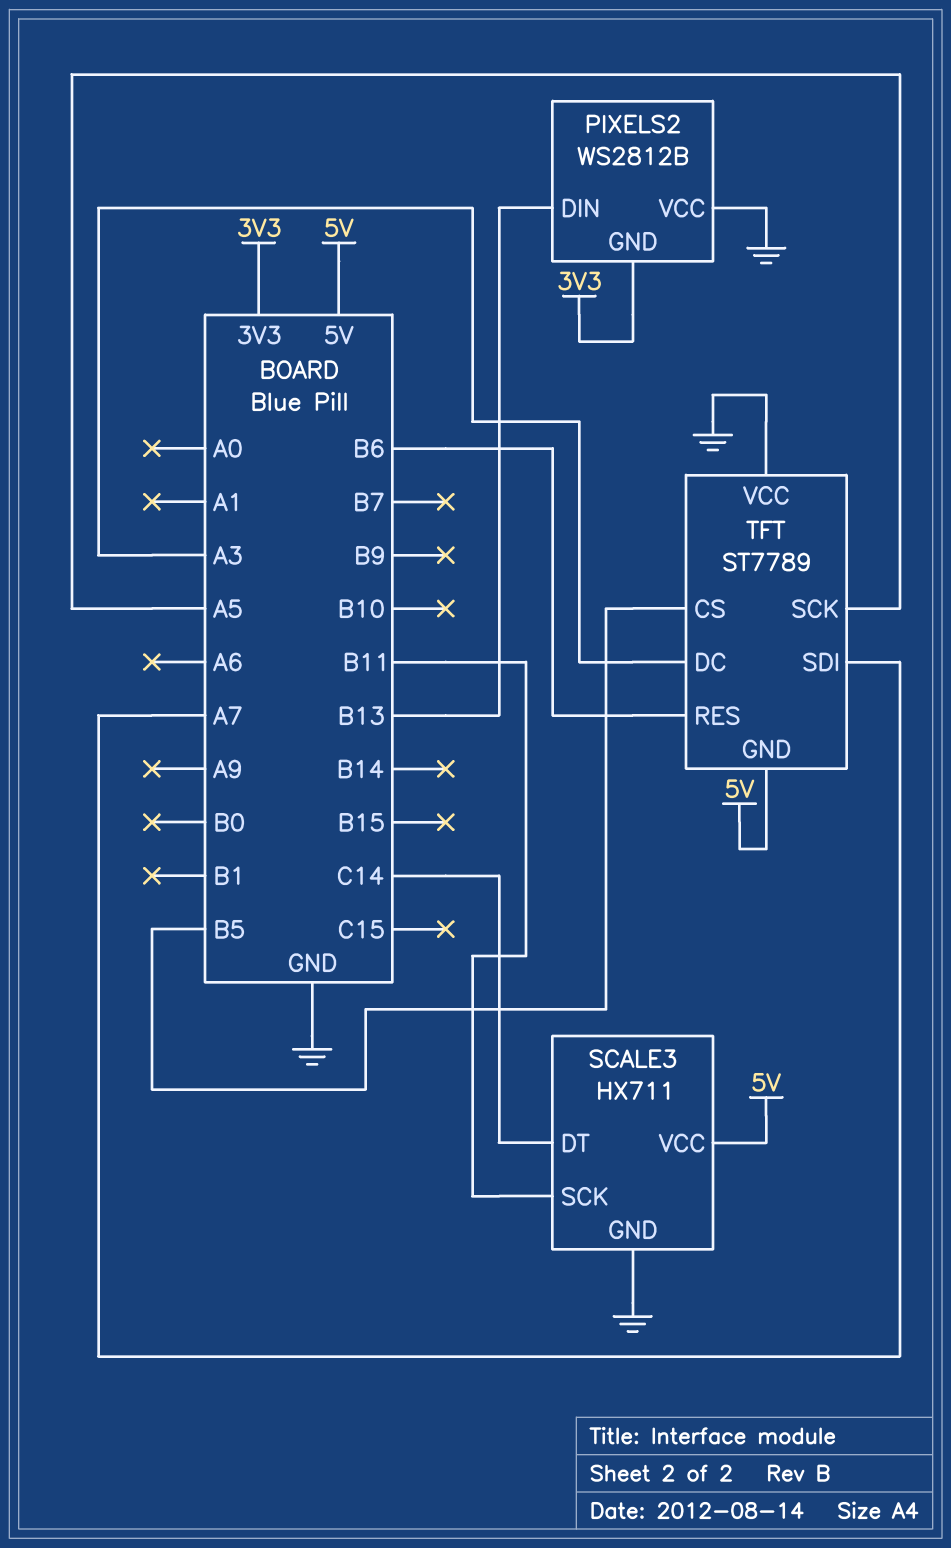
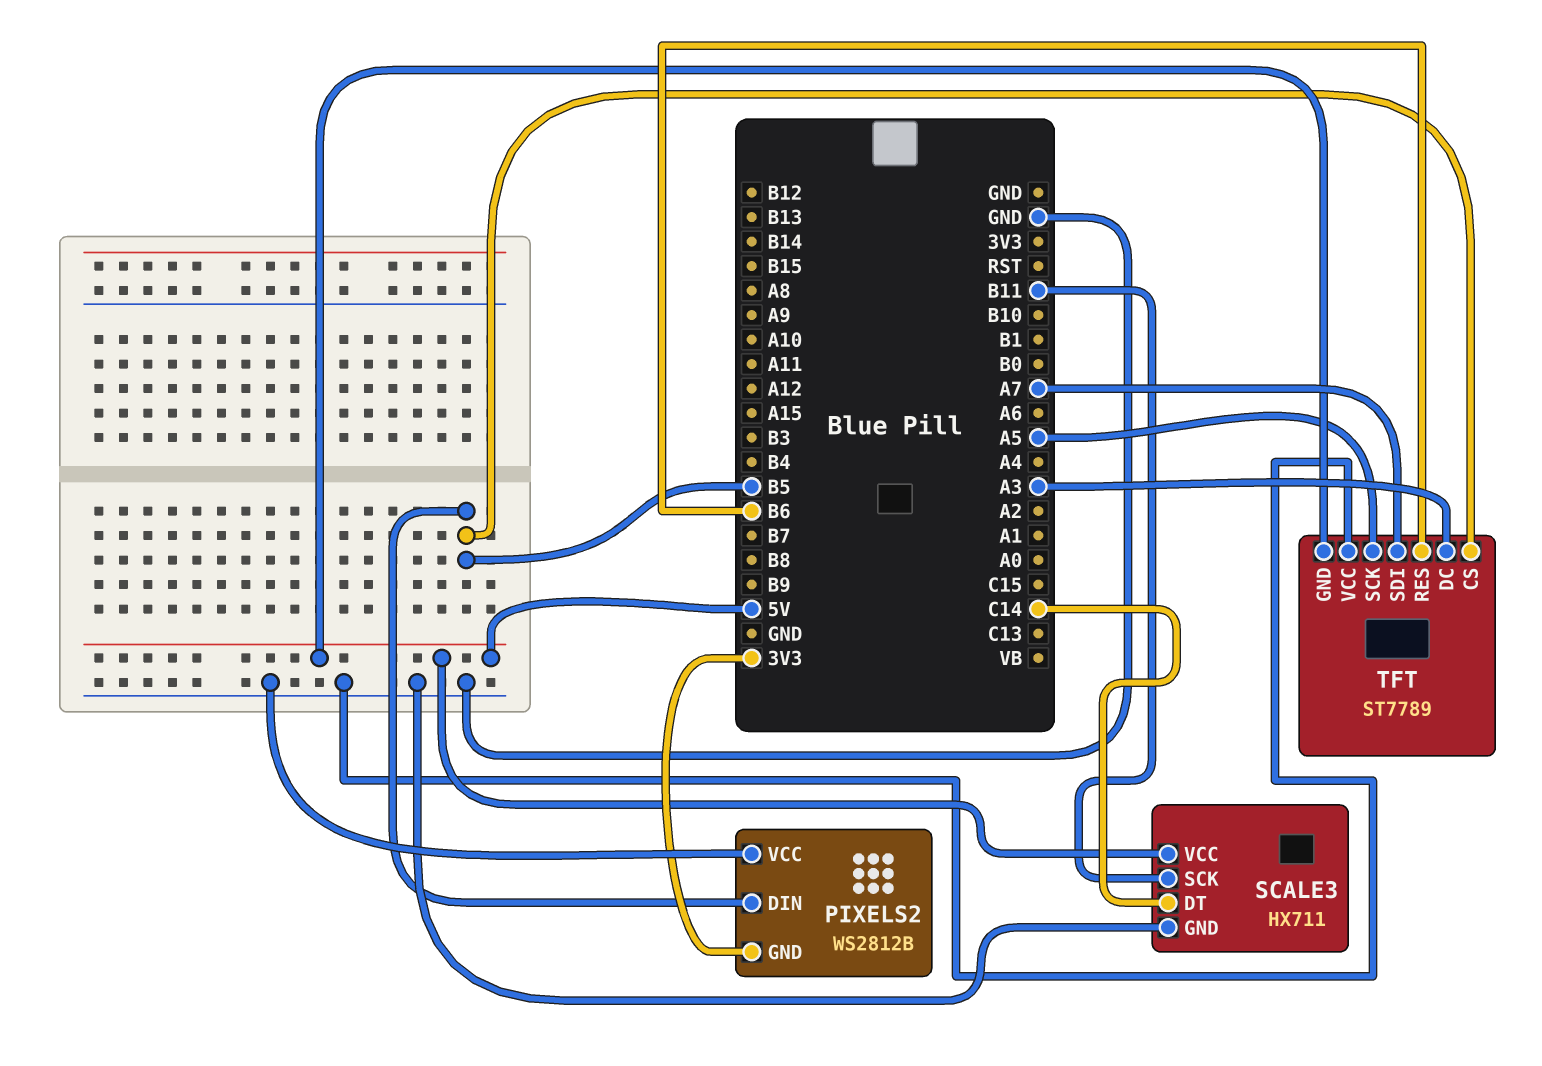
PIXELS2 pin DIN: B13 -> B5

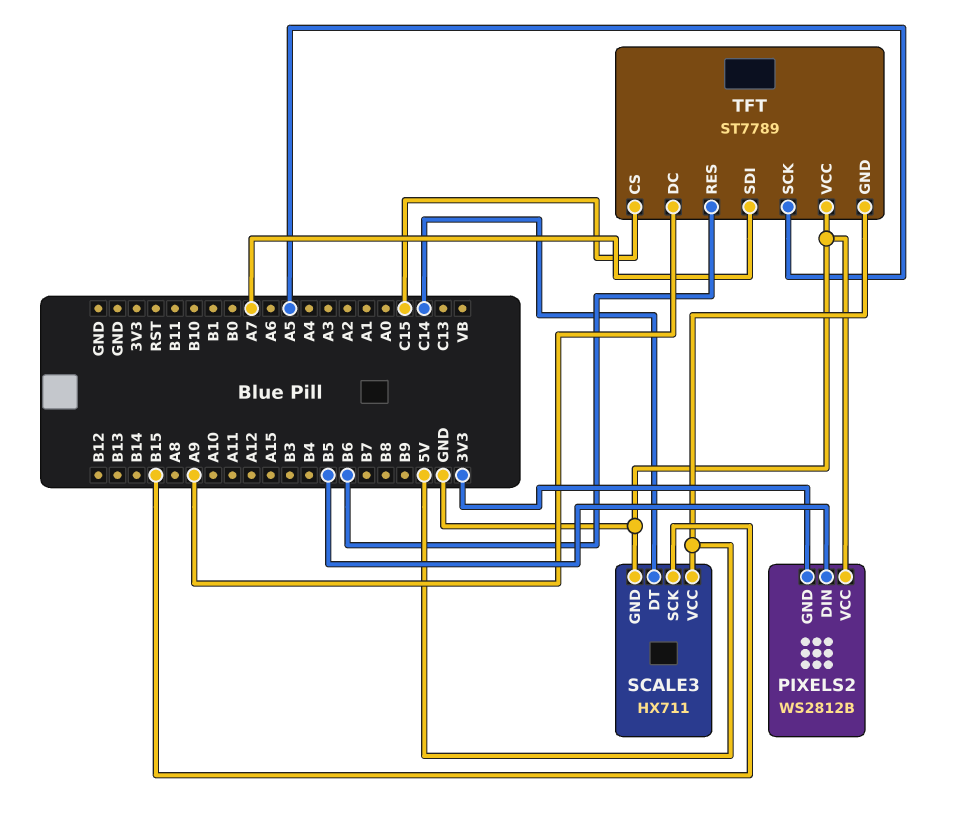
SCALE3 pin SCK: B11 -> B15
TFT pin CS: B5 -> C15
TFT pin DC: A3 -> A9

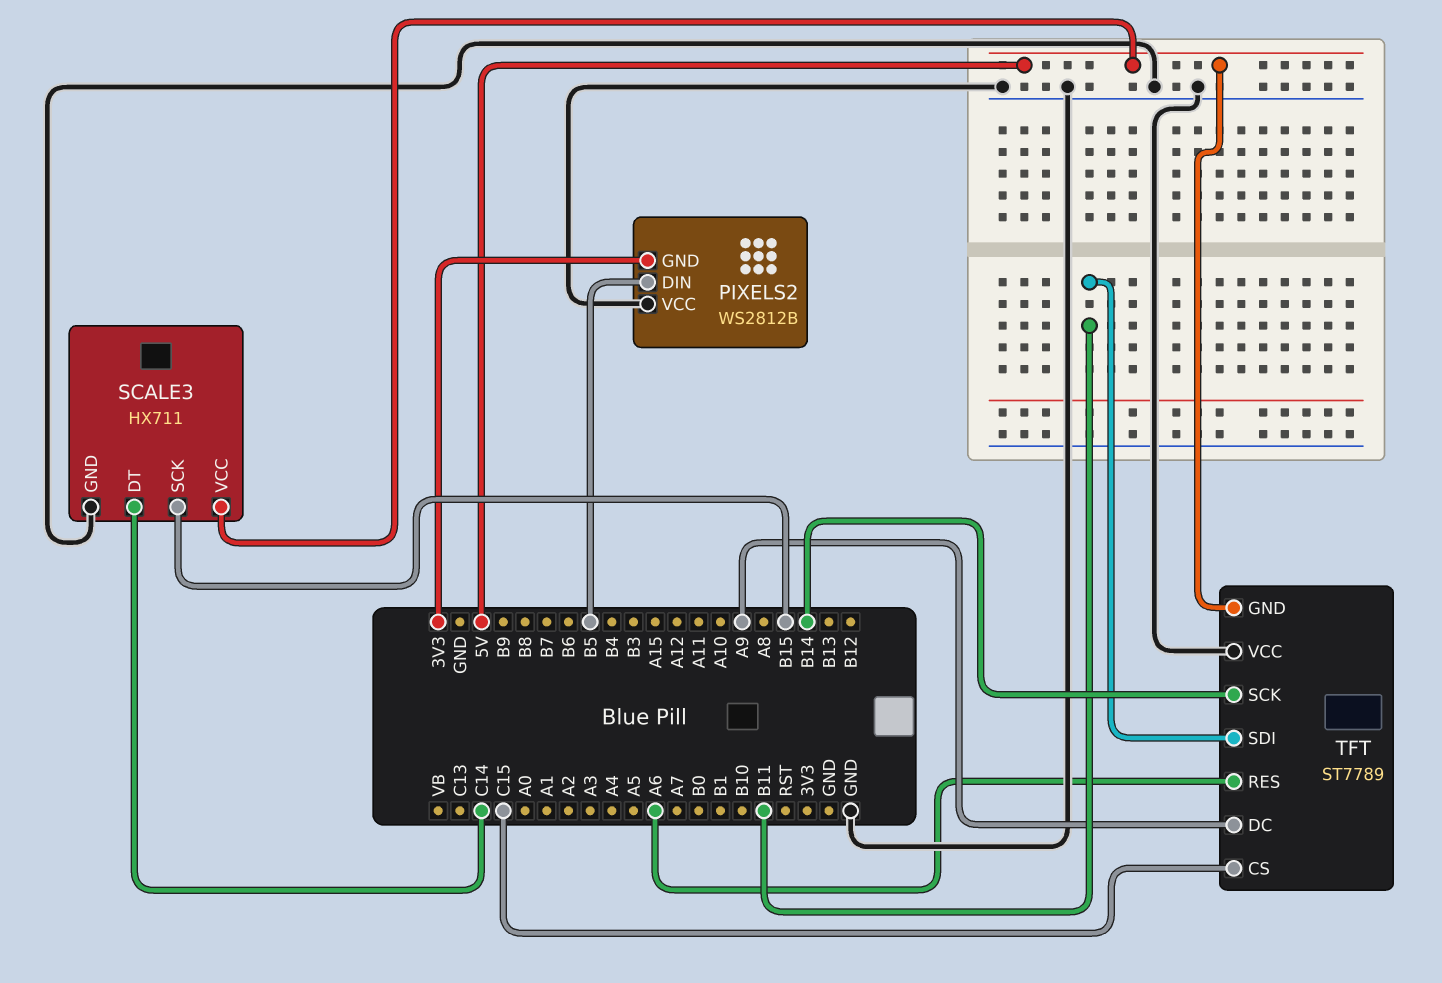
TFT pin RES: B6 -> A6
TFT pin SCK: A5 -> B14
TFT pin SDI: A7 -> B11

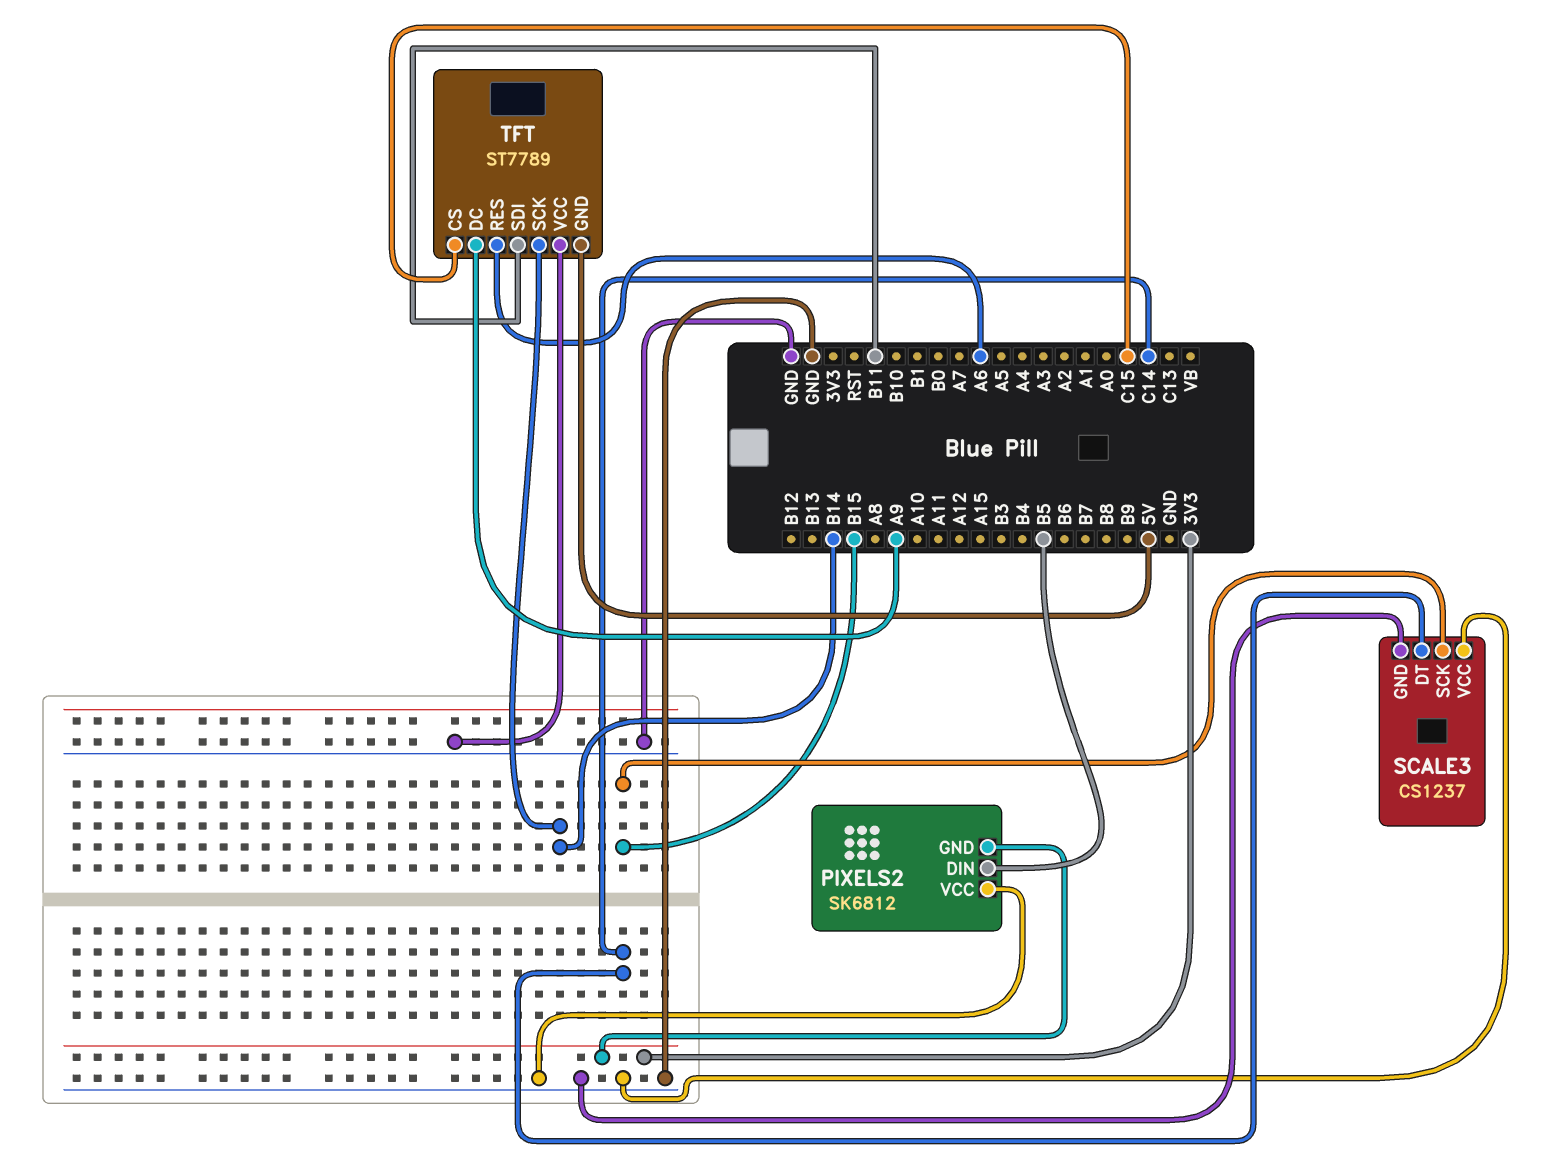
PIXELS2: WS2812B -> SK6812
SCALE3: HX711 -> CS1237
SCALE3 pin VCC: 5V -> GND

